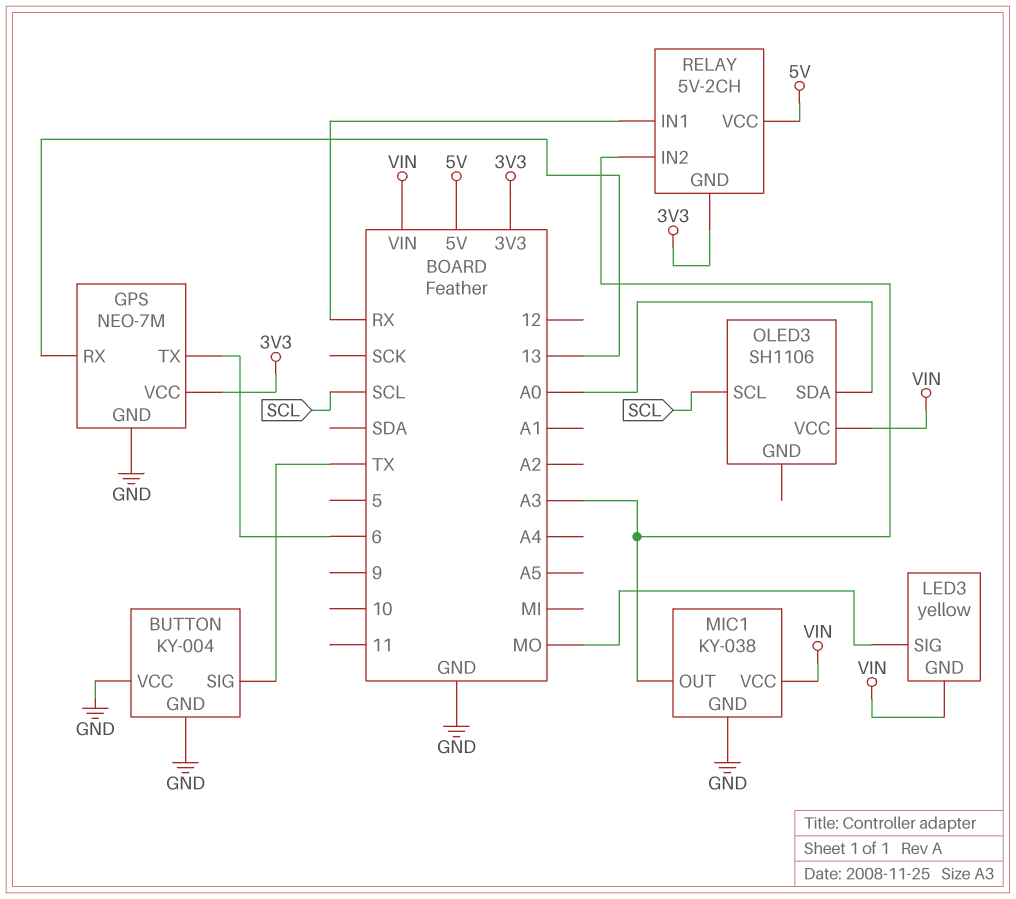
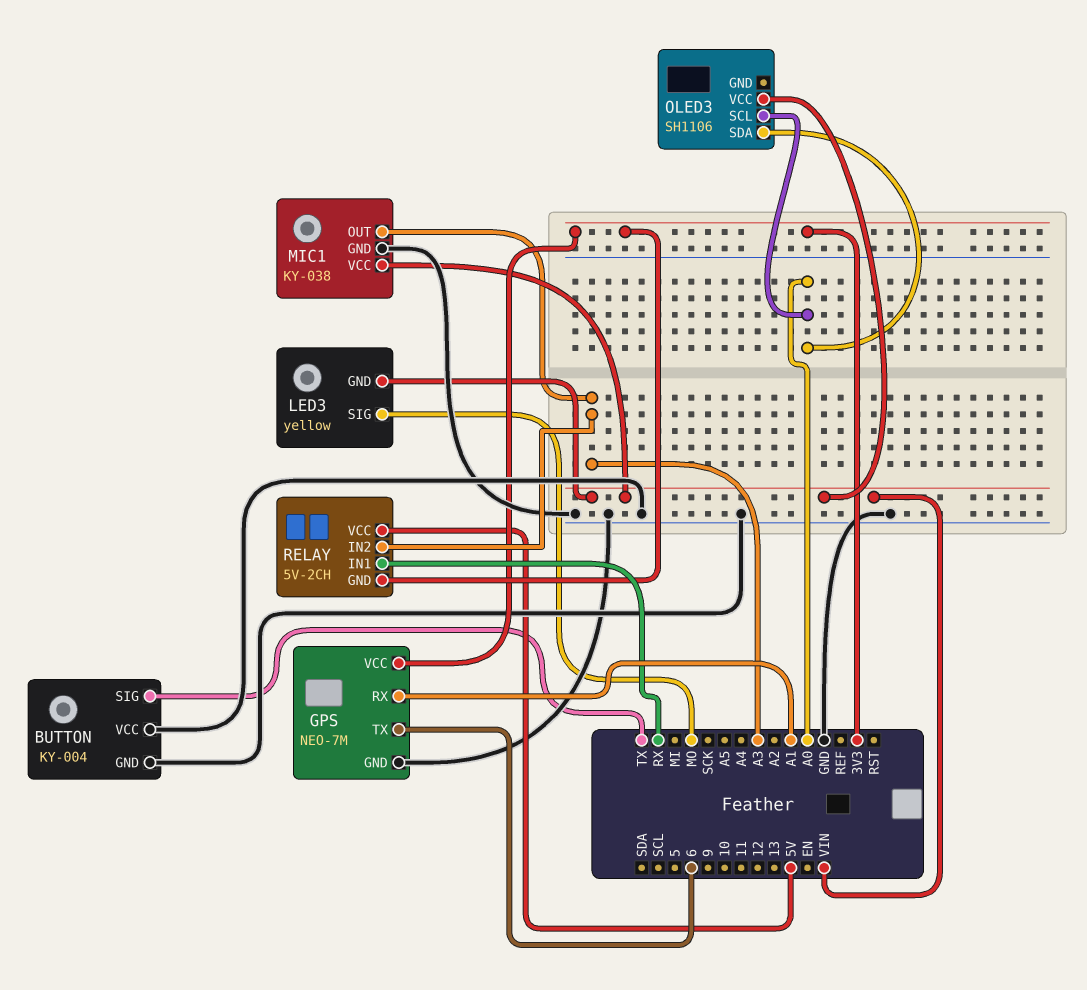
GPS pin RX: 13 -> A1
OLED3 pin SCL: SCL -> A0

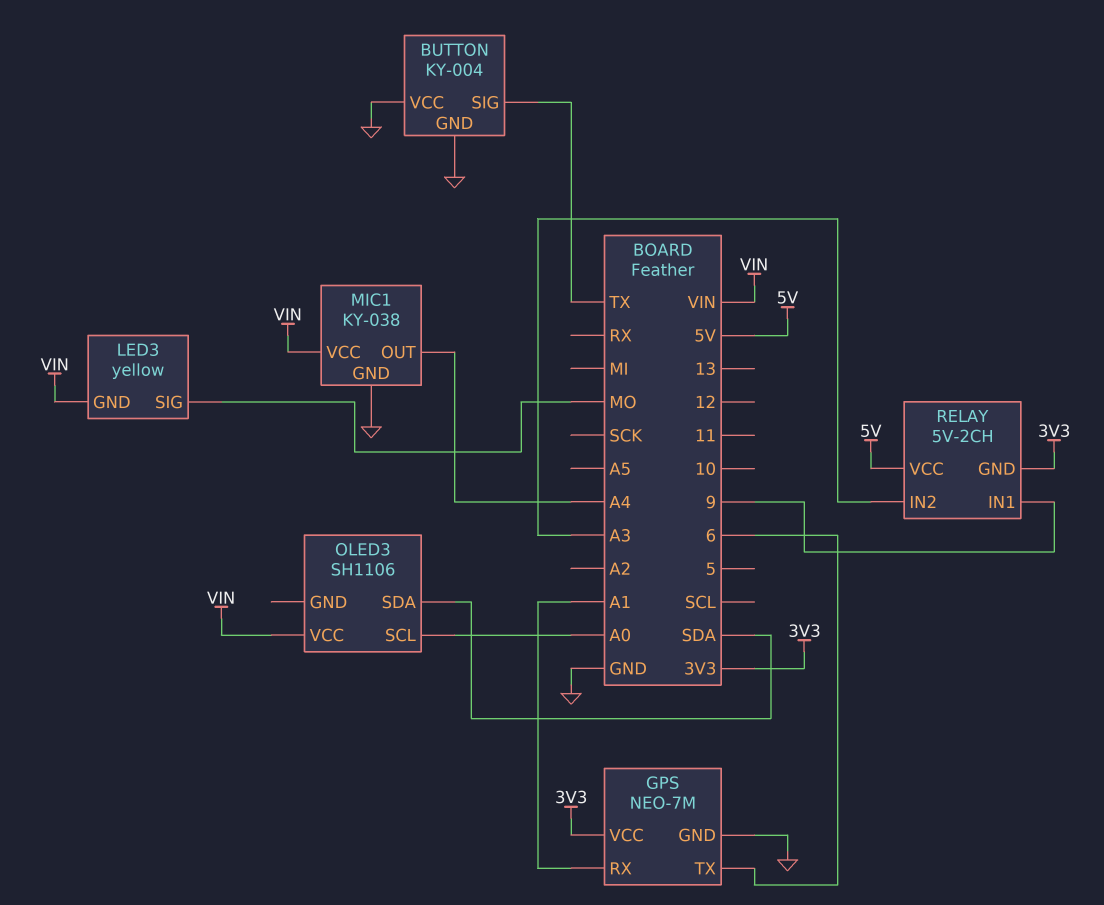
MIC1 pin OUT: A3 -> A4
OLED3 pin SDA: A0 -> SDA
RELAY pin IN1: RX -> 9

